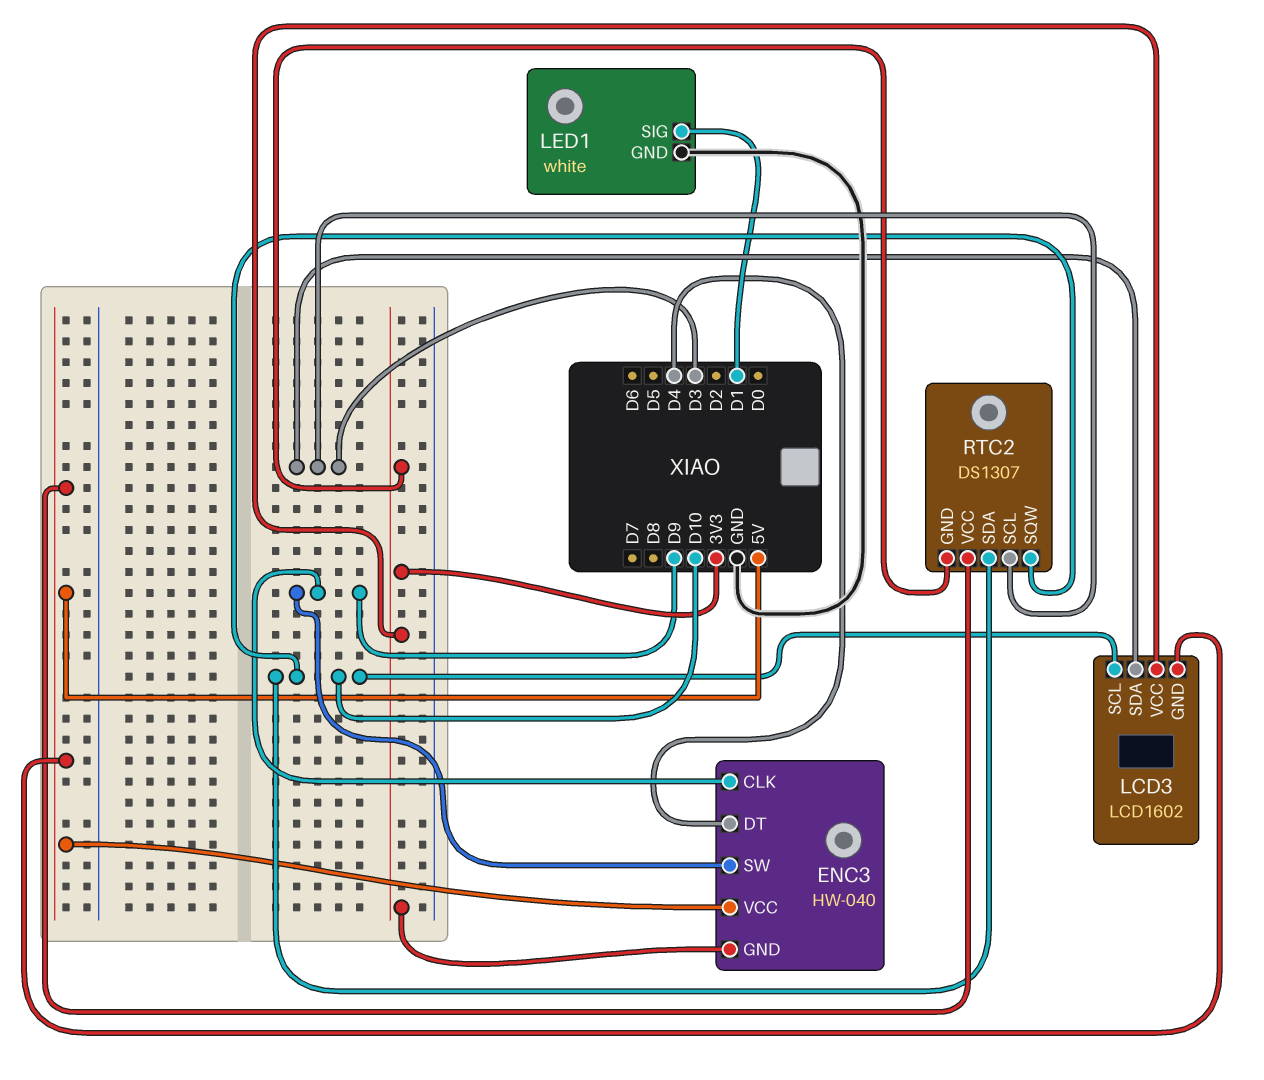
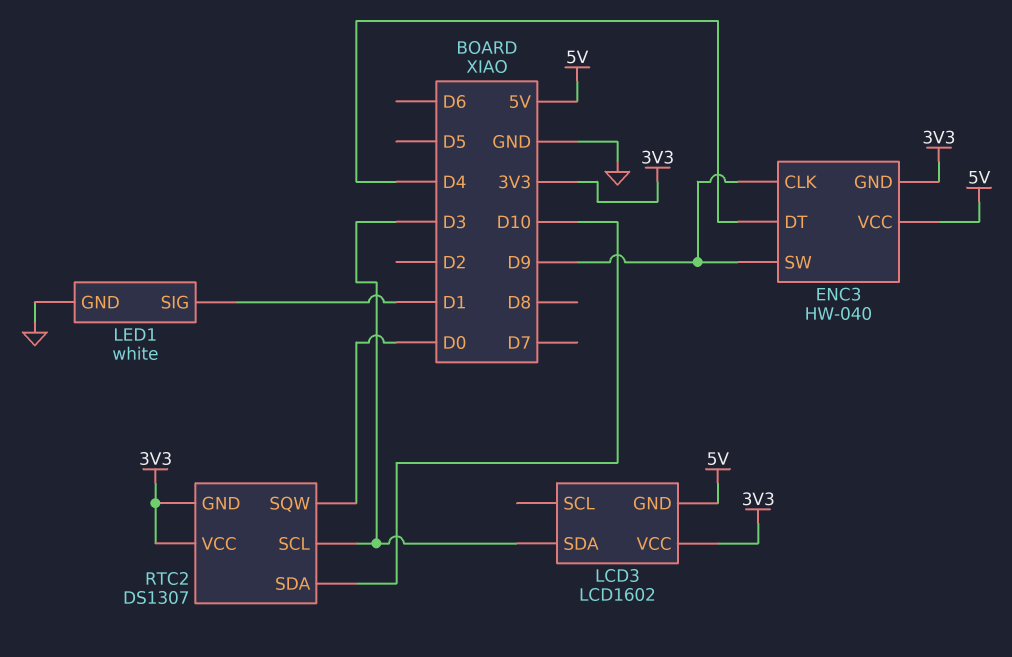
LCD3 pin SCL: D10 -> none
RTC2 pin SQW: D10 -> D0
RTC2 pin VCC: 5V -> 3V3

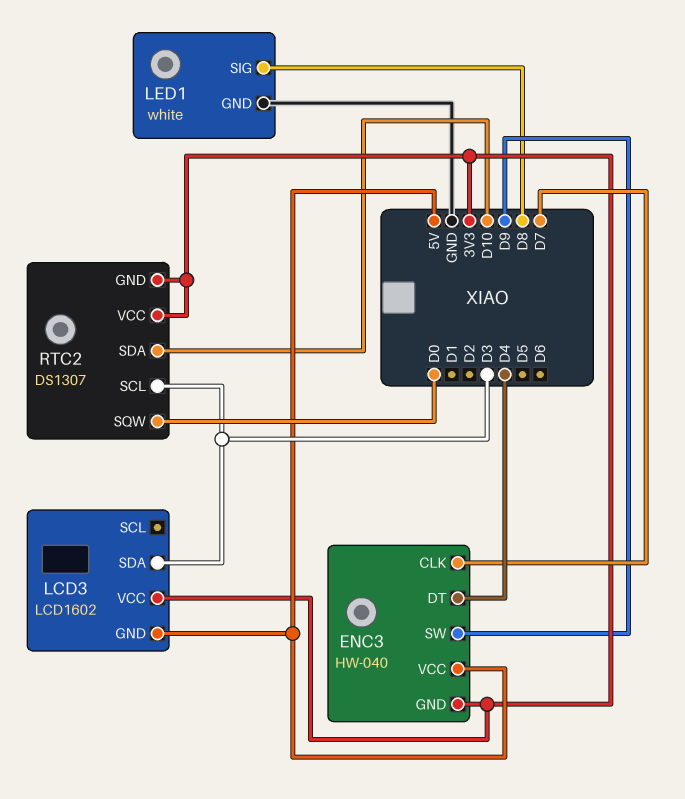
ENC3 pin CLK: D9 -> D7
LED1 pin SIG: D1 -> D8

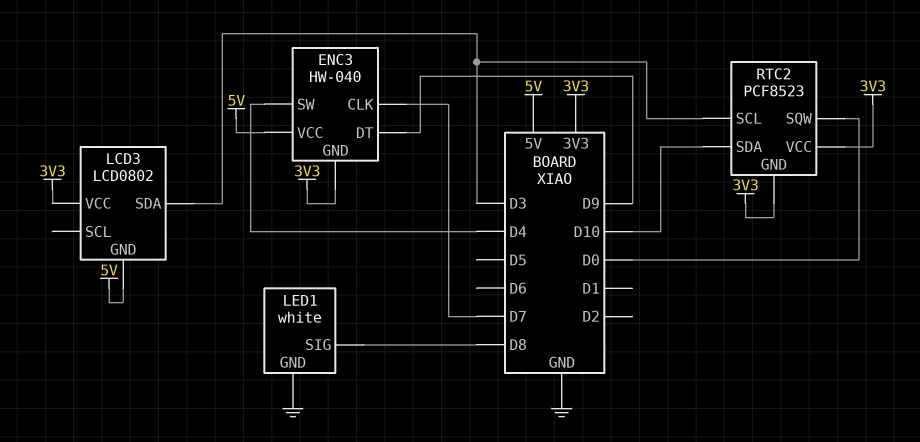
ENC3 pin DT: D4 -> D9
ENC3 pin SW: D9 -> D4
LCD3: LCD1602 -> LCD0802
RTC2: DS1307 -> PCF8523

